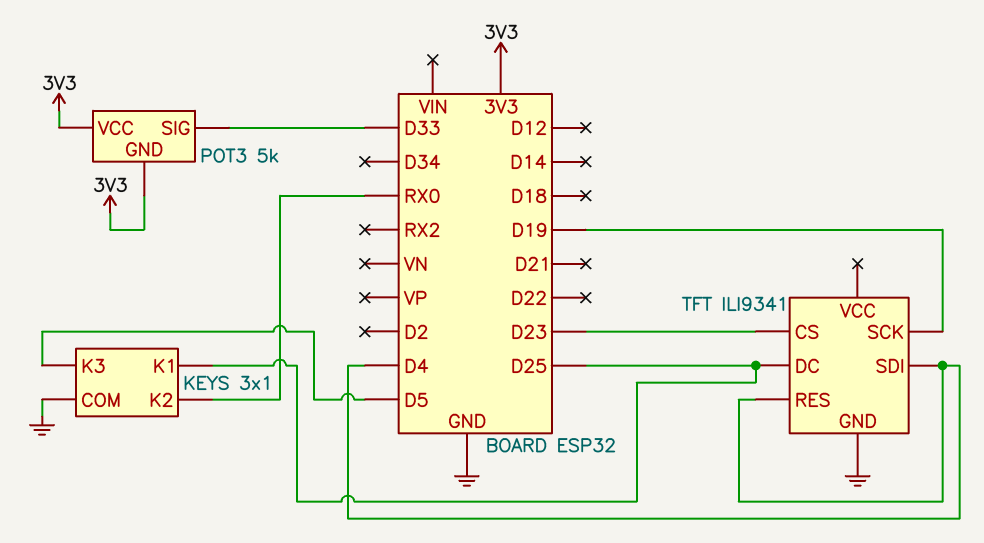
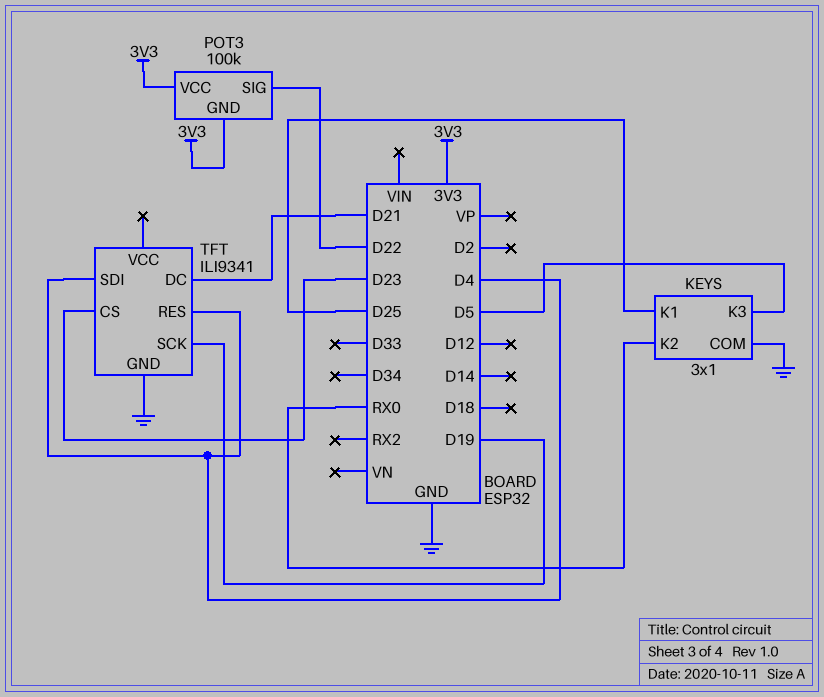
POT3: 5k -> 100k
POT3 pin SIG: D33 -> D22
TFT pin DC: D25 -> D21

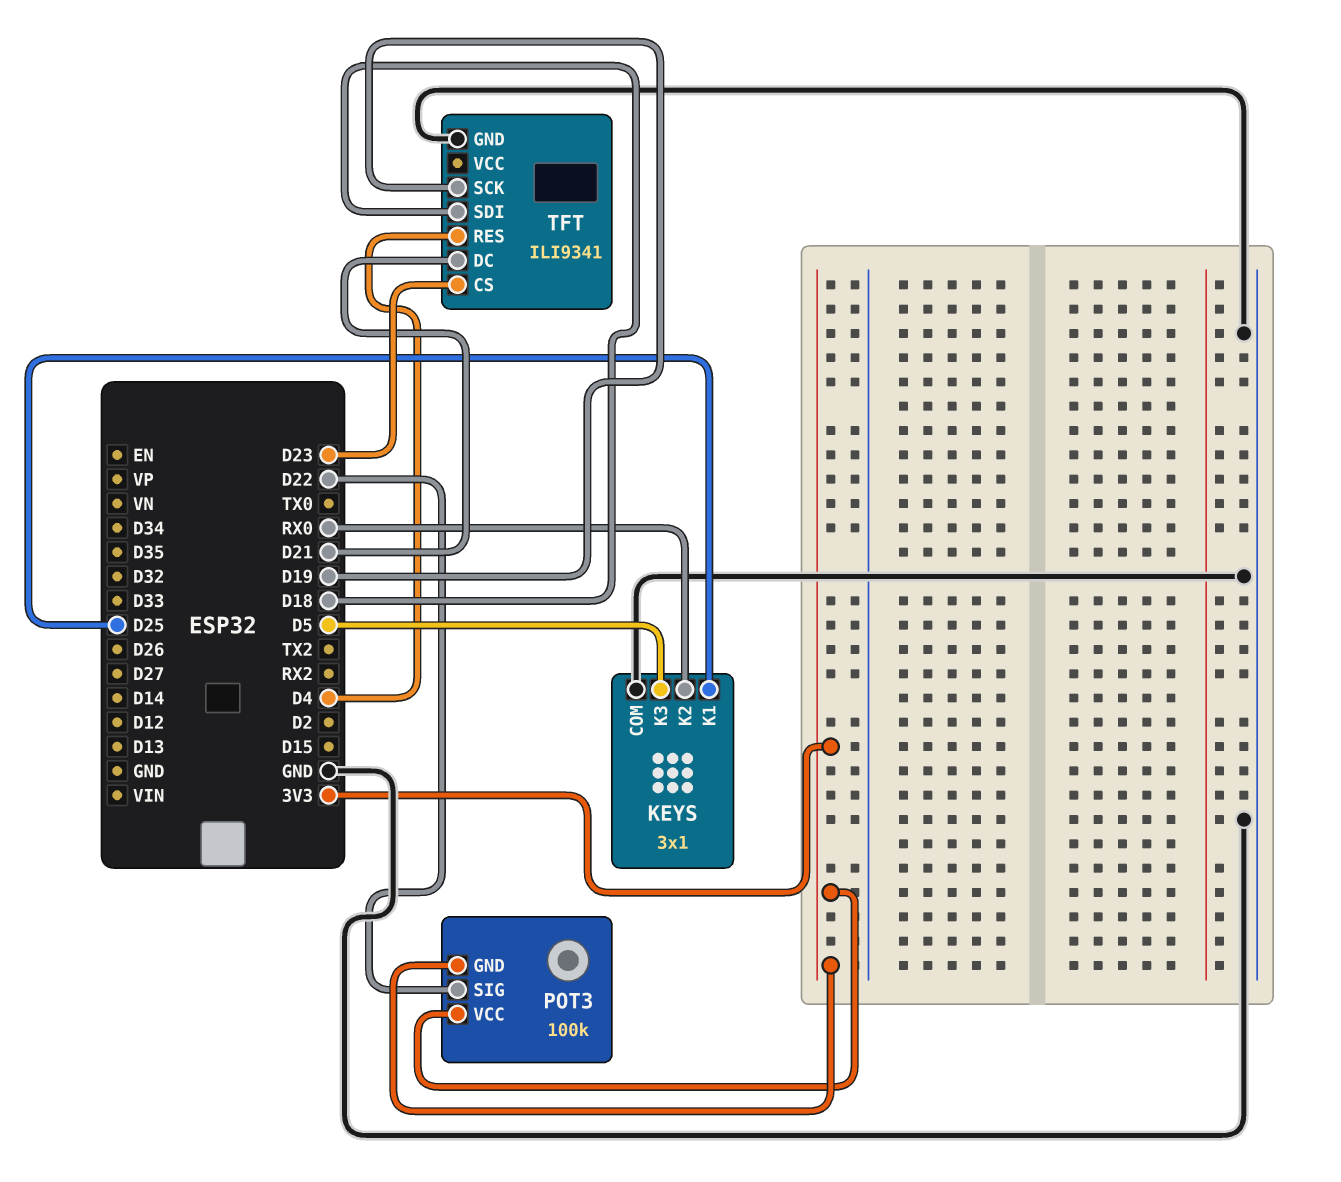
TFT pin SDI: D4 -> D18

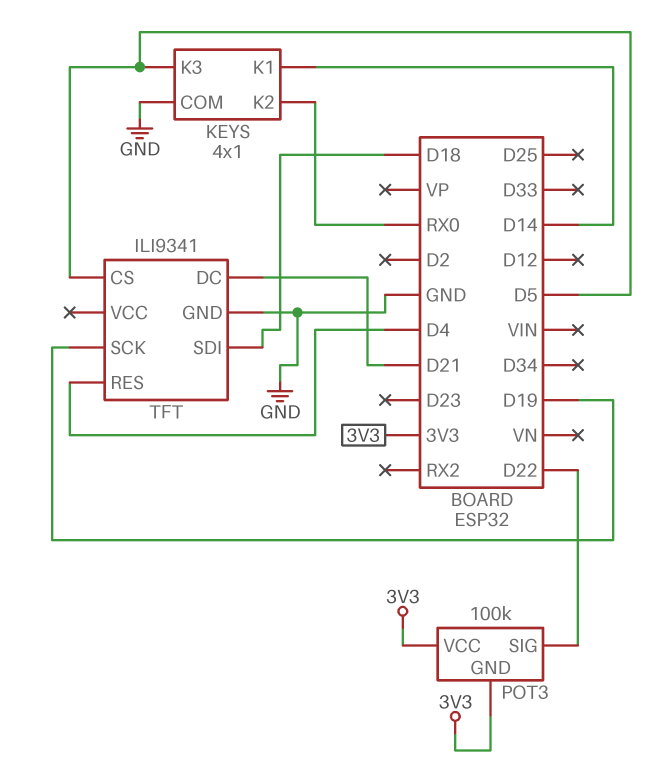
KEYS: 3x1 -> 4x1
KEYS pin K1: D25 -> D14
TFT pin CS: D23 -> D5

